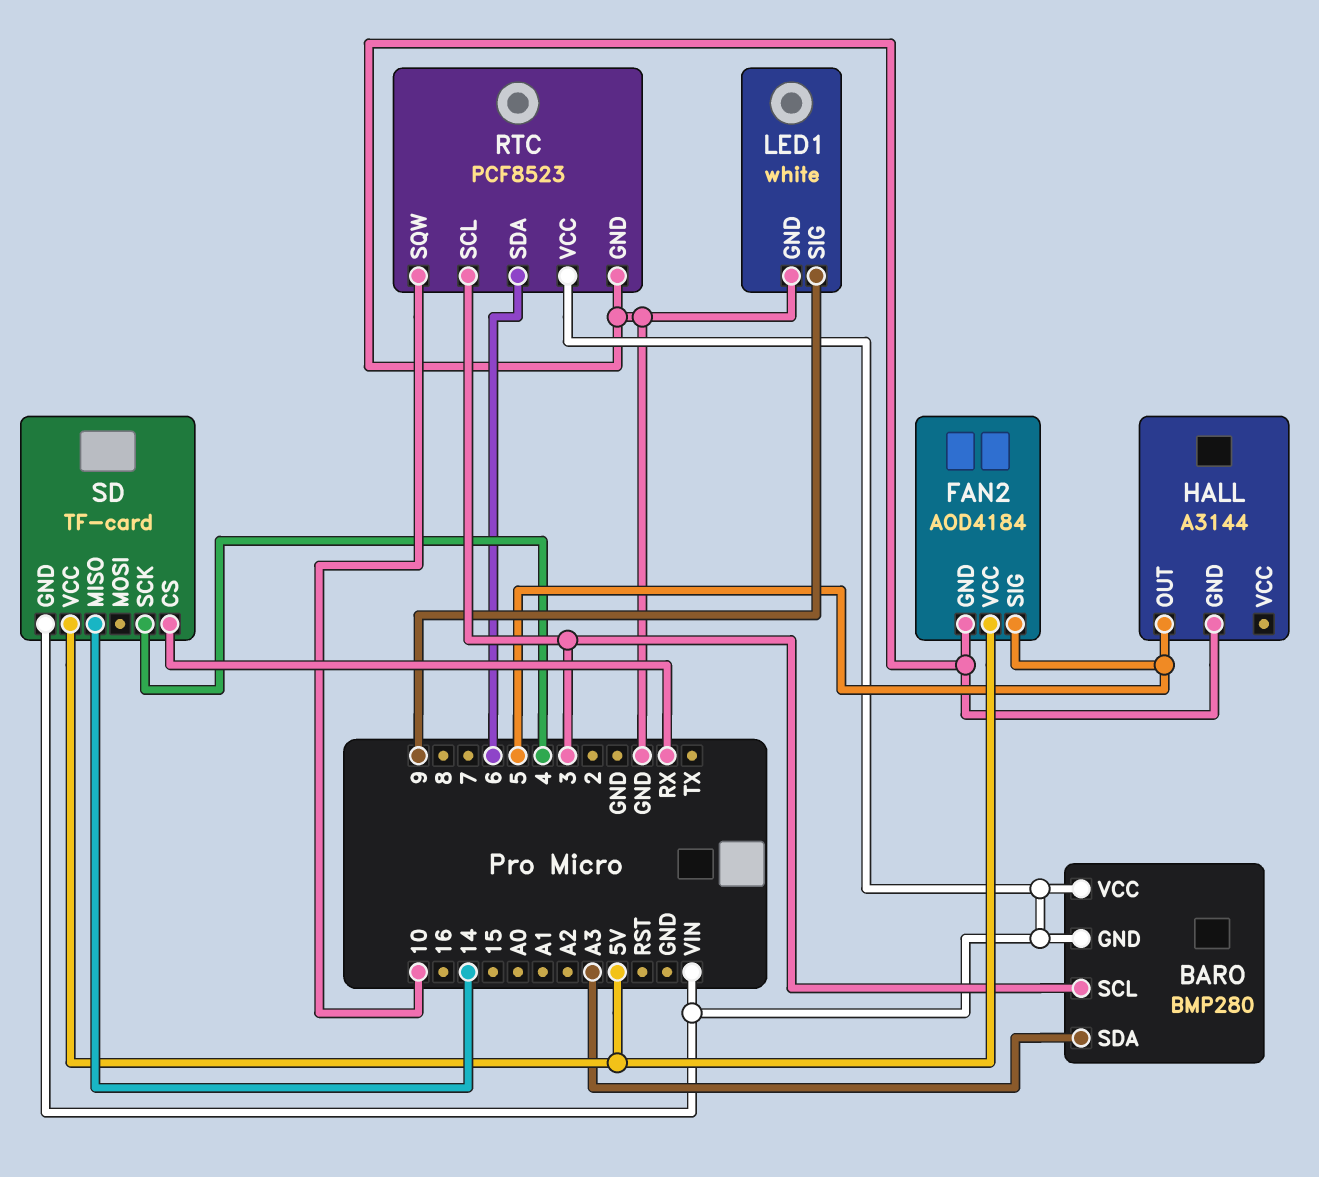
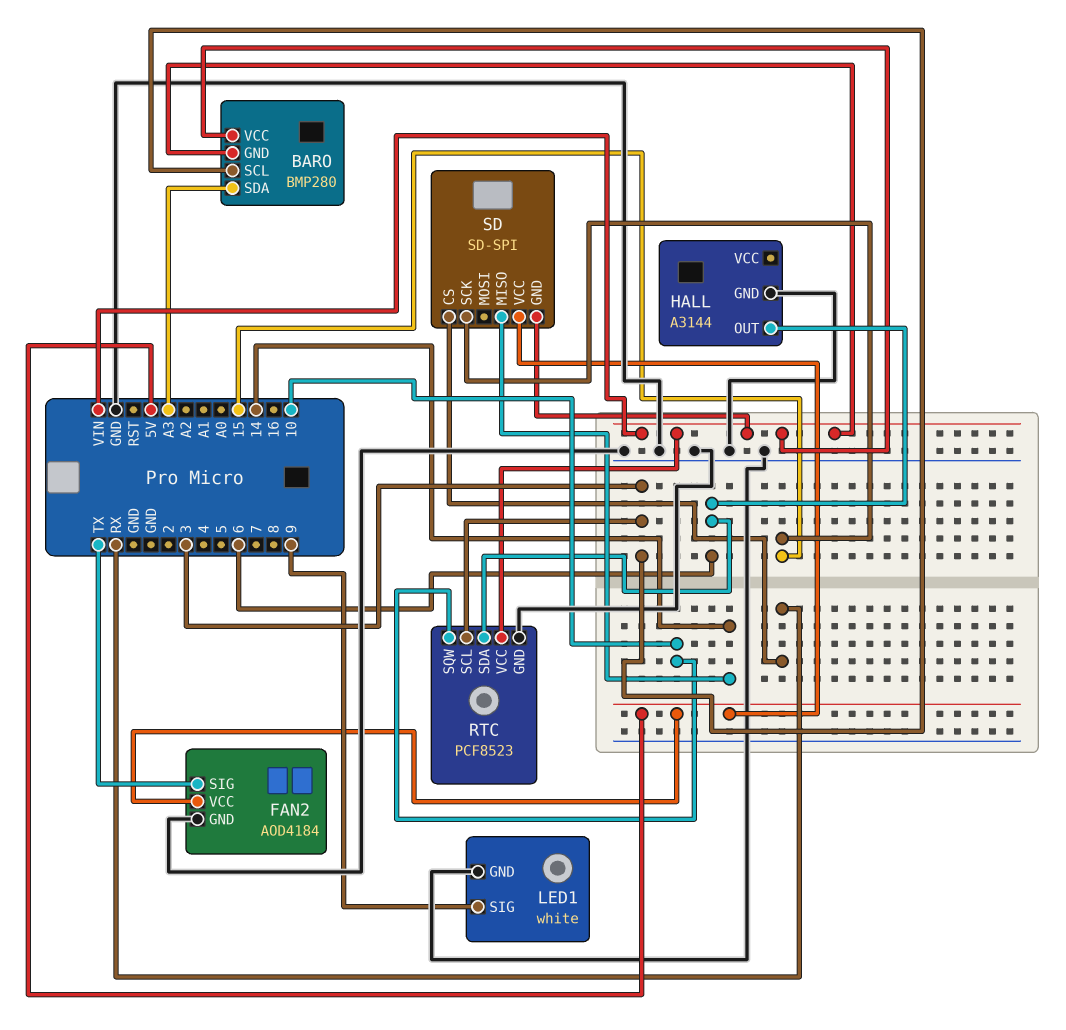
FAN2 pin SIG: 5 -> TX
HALL pin OUT: 5 -> 6
SD: TF-card -> SD-SPI
SD pin SCK: 4 -> 15

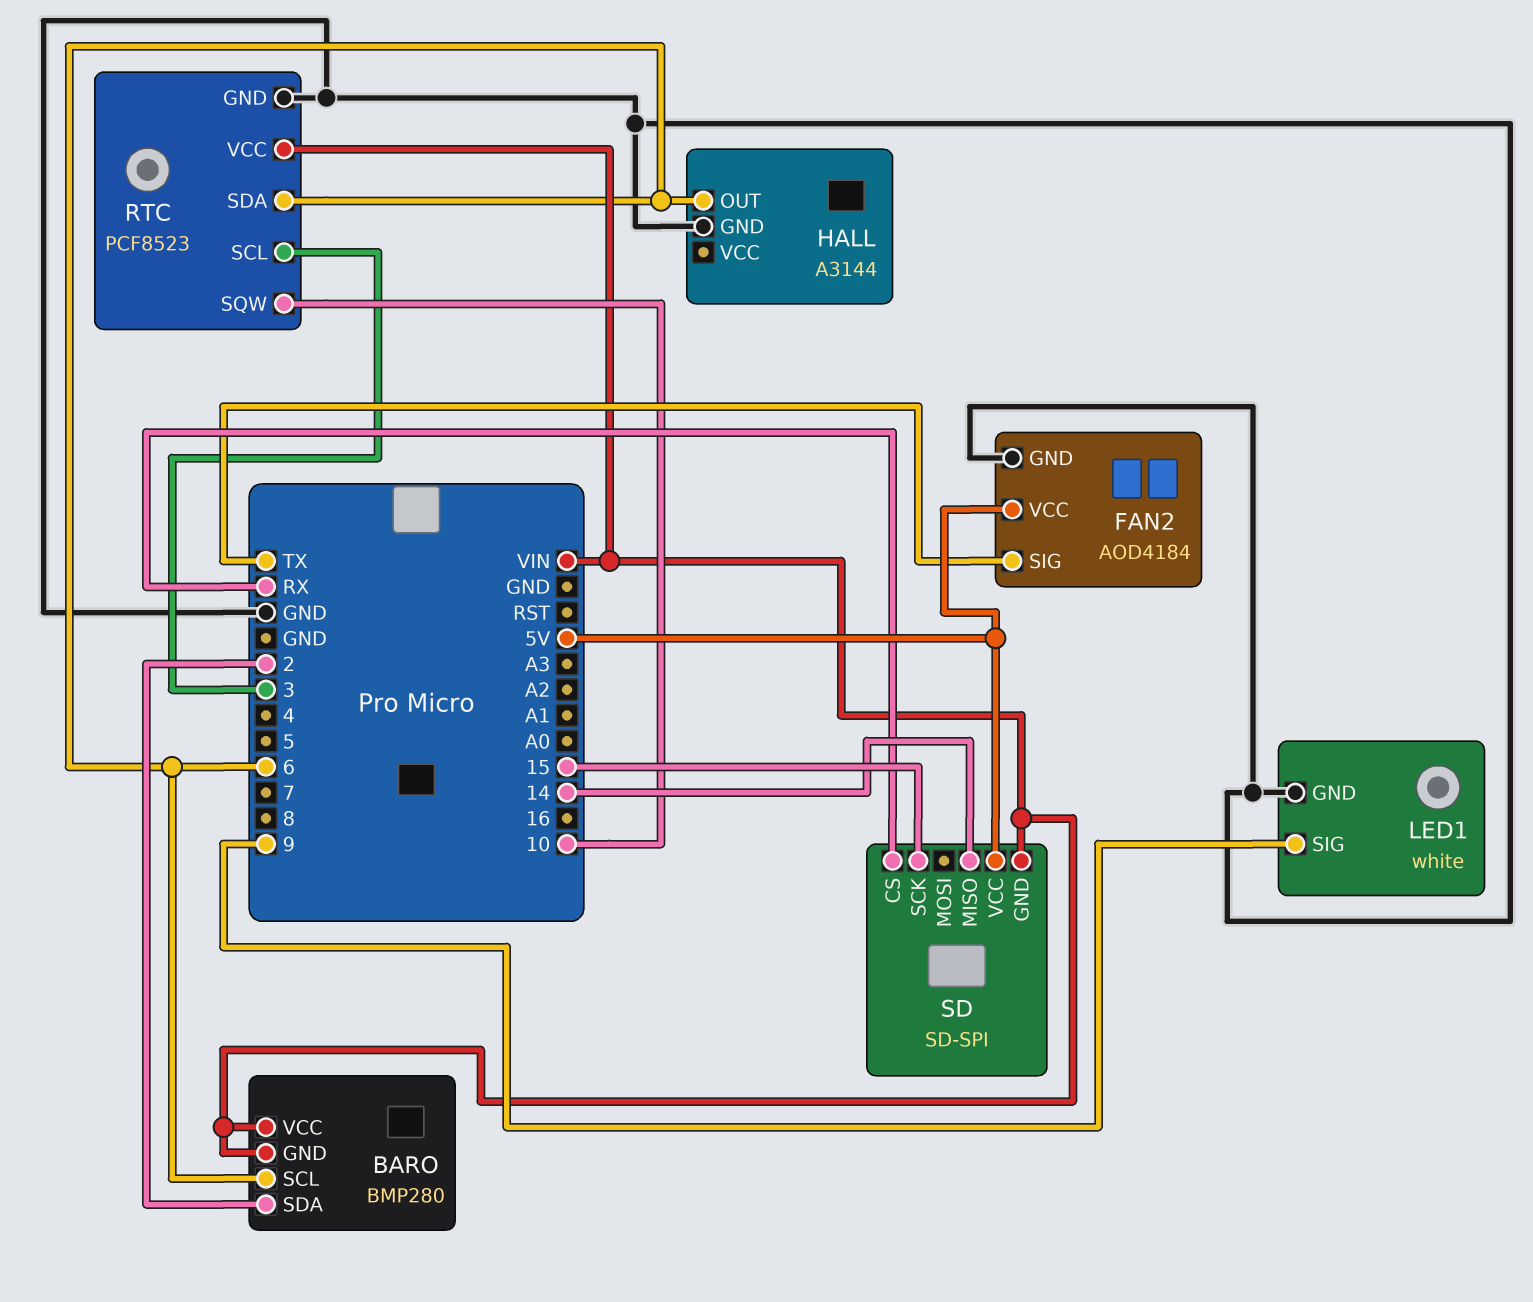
BARO pin SCL: 3 -> 6
BARO pin SDA: A3 -> 2

